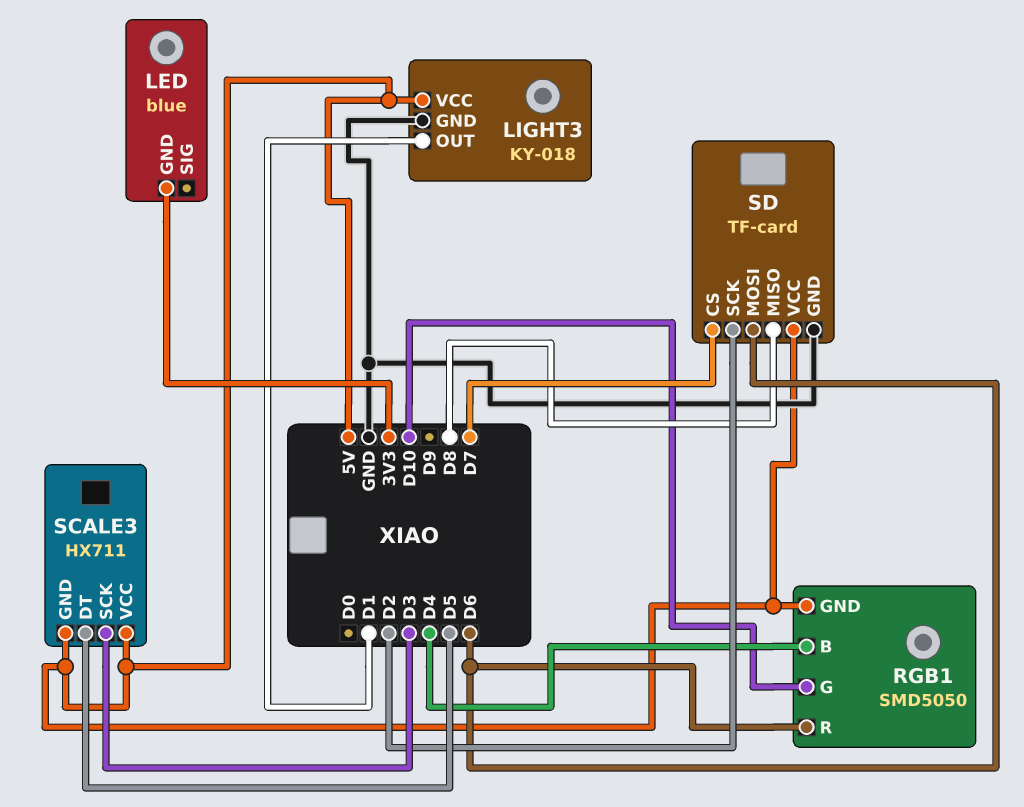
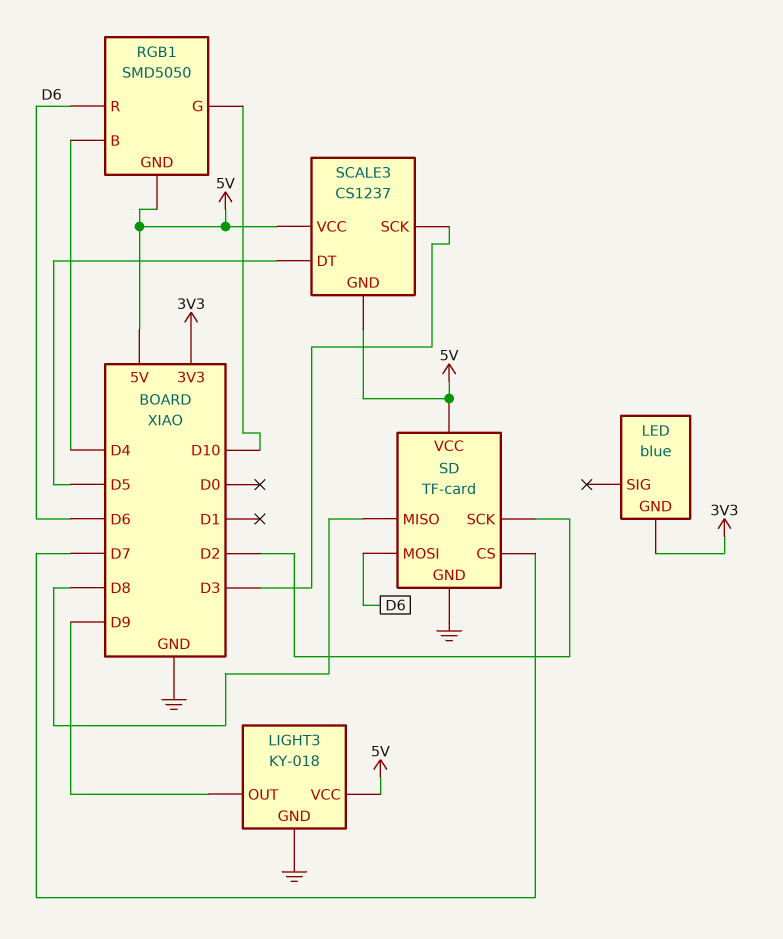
LIGHT3 pin OUT: D1 -> D9
SCALE3: HX711 -> CS1237

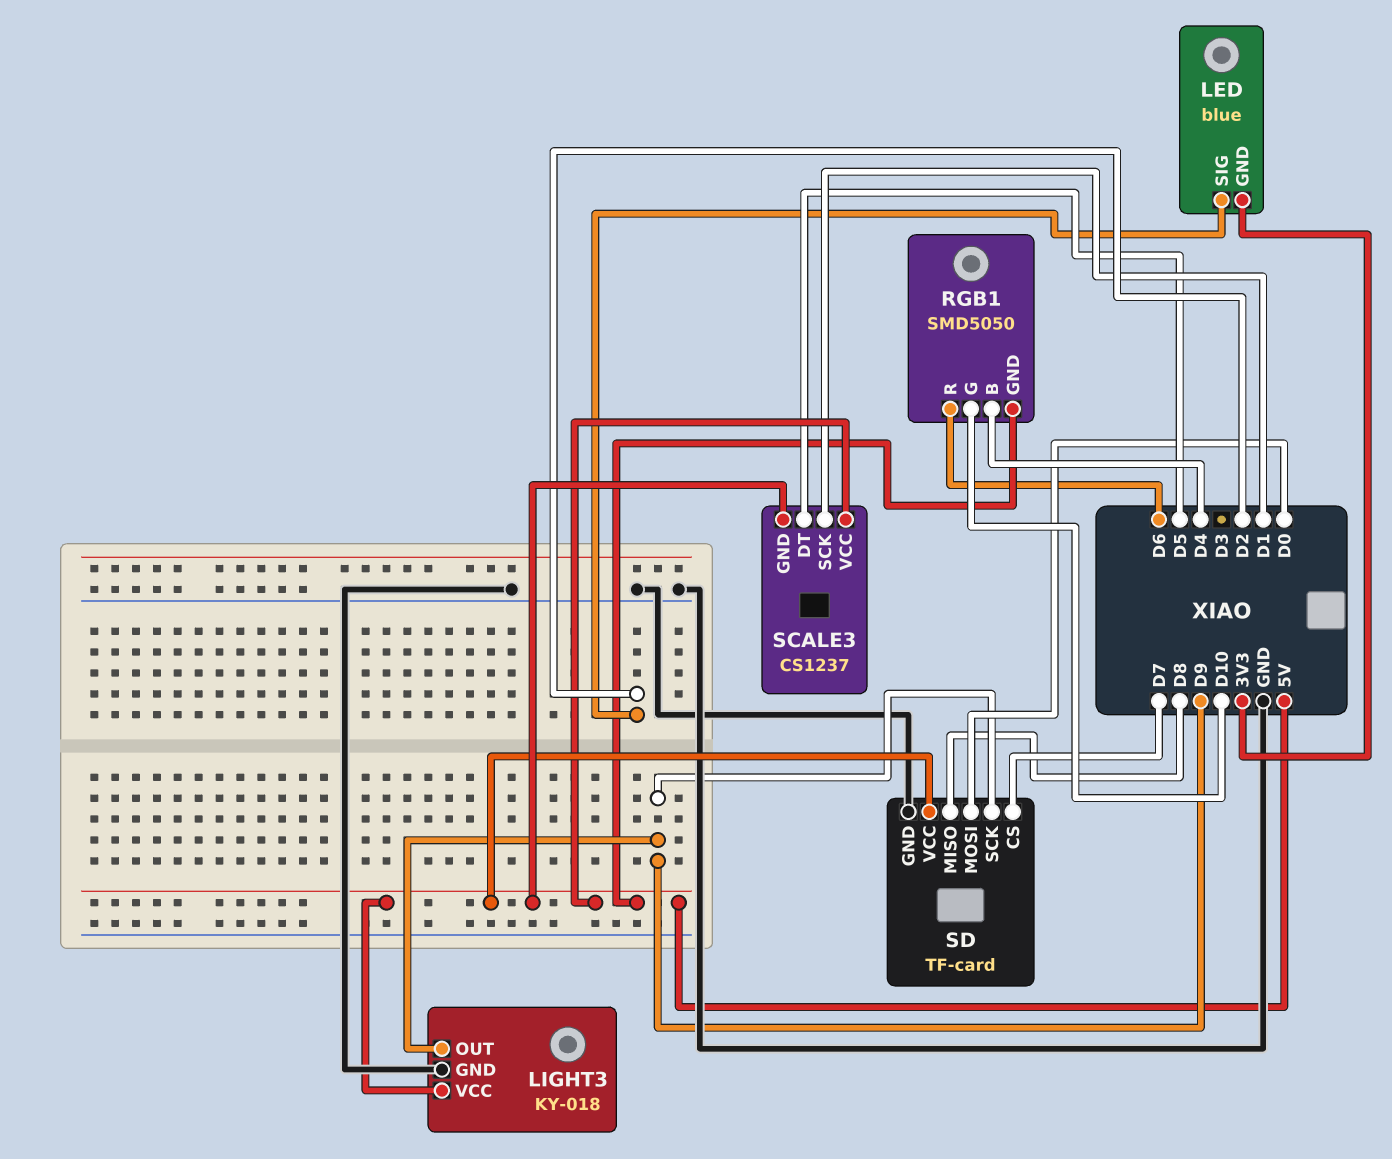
LED pin SIG: none -> D2
SCALE3 pin SCK: D3 -> D1
SD pin MOSI: D6 -> D0
SD pin SCK: D2 -> D9

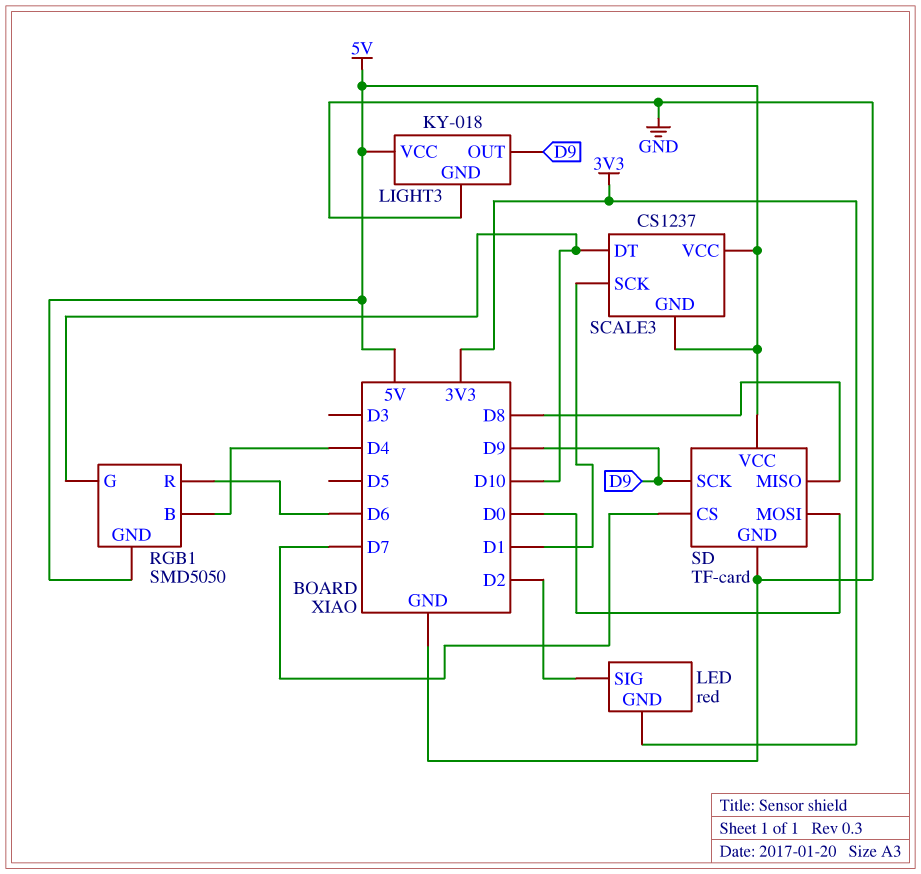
LED: blue -> red
SCALE3 pin DT: D5 -> D10

